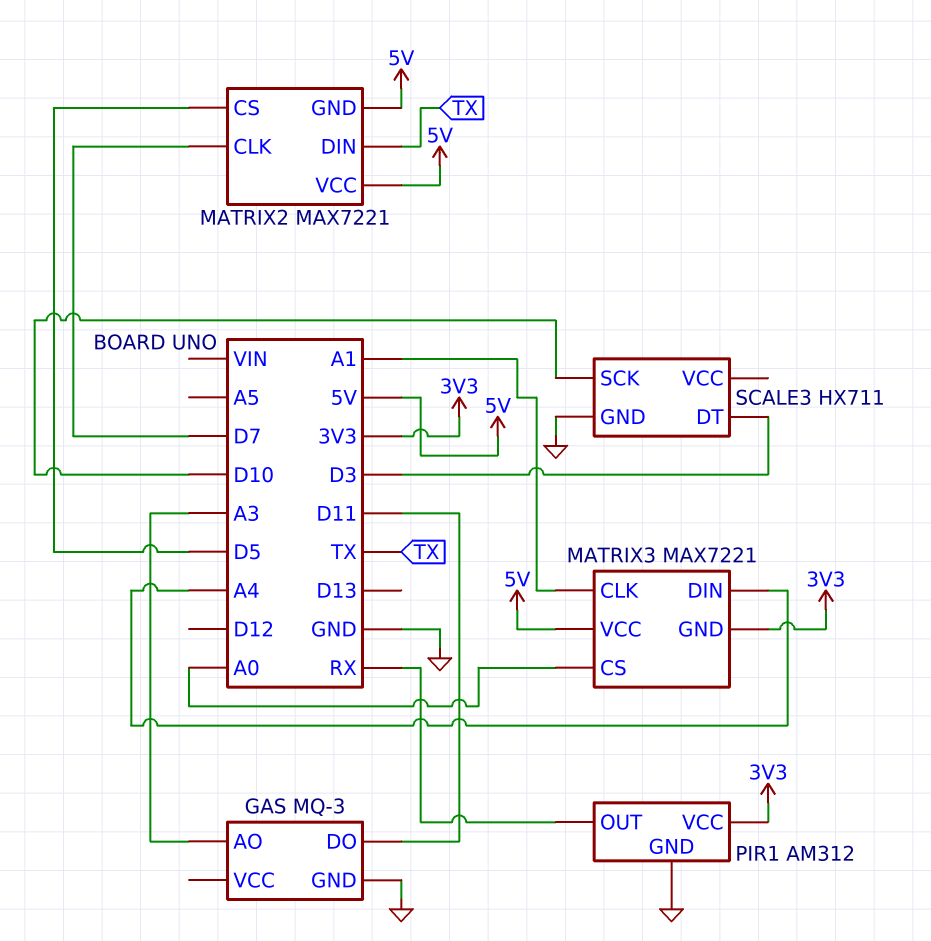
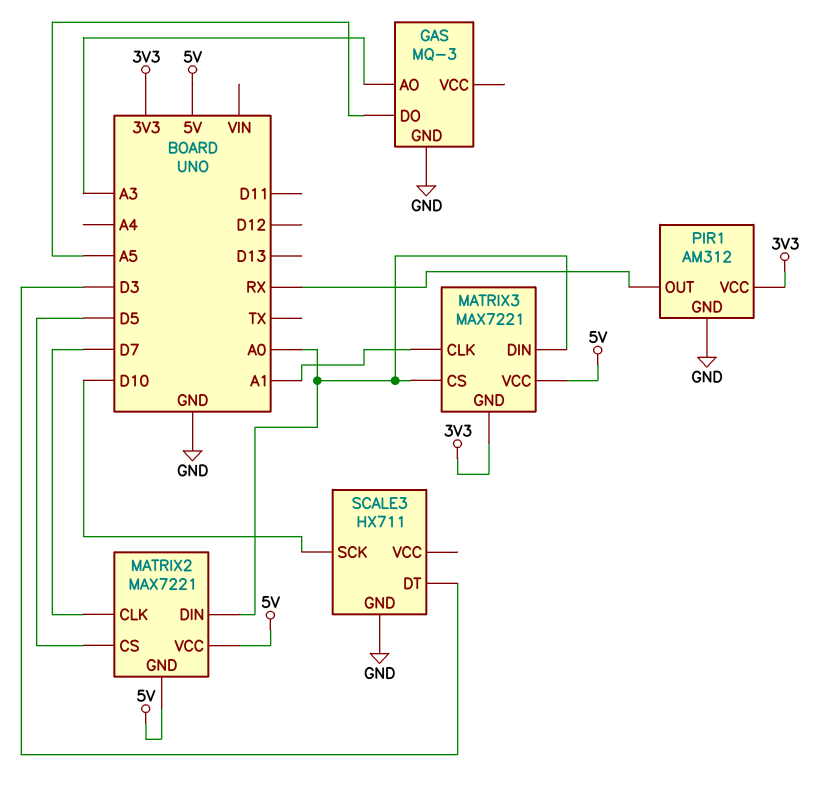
GAS pin DO: D11 -> A5
MATRIX2 pin DIN: TX -> A0
MATRIX3 pin DIN: A4 -> A0

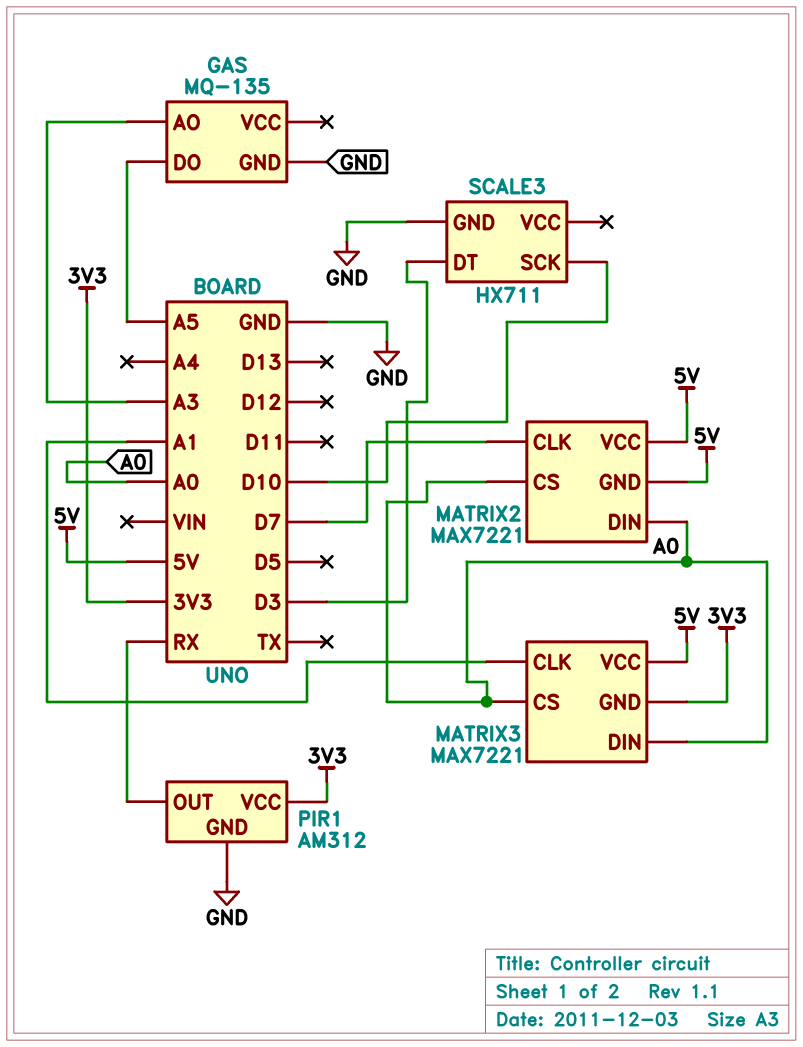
GAS: MQ-3 -> MQ-135
MATRIX2 pin CS: D5 -> A0

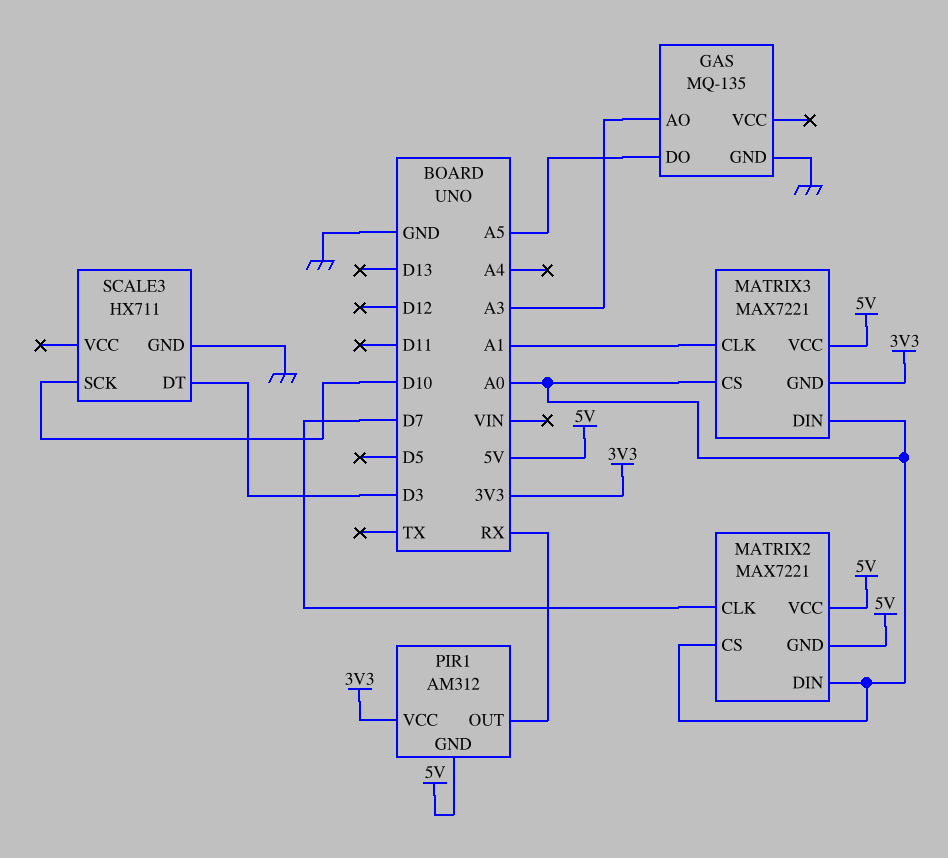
PIR1 pin GND: GND -> 5V

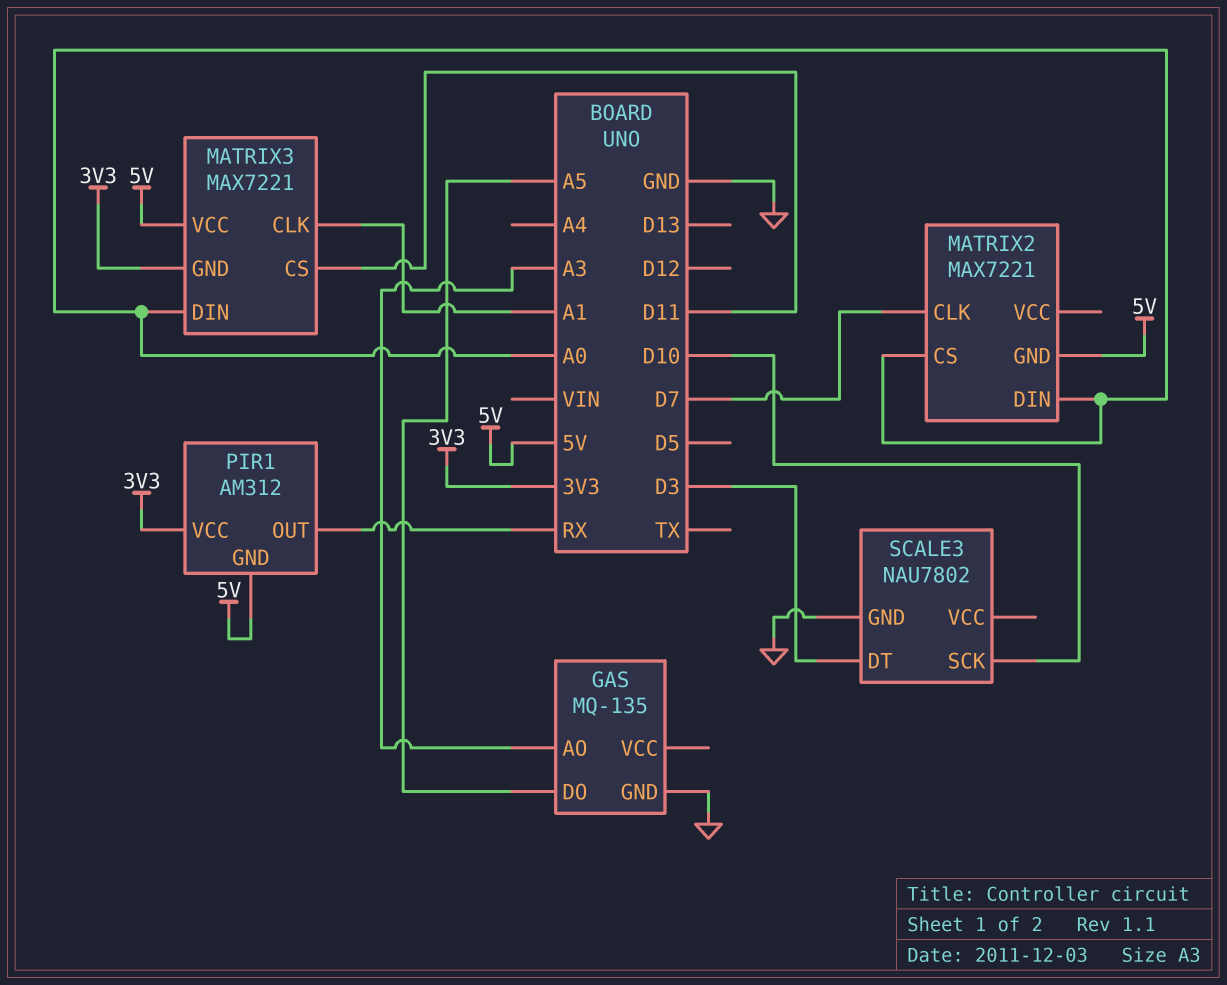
MATRIX2 pin VCC: 5V -> none
MATRIX3 pin CS: A0 -> D11
SCALE3: HX711 -> NAU7802

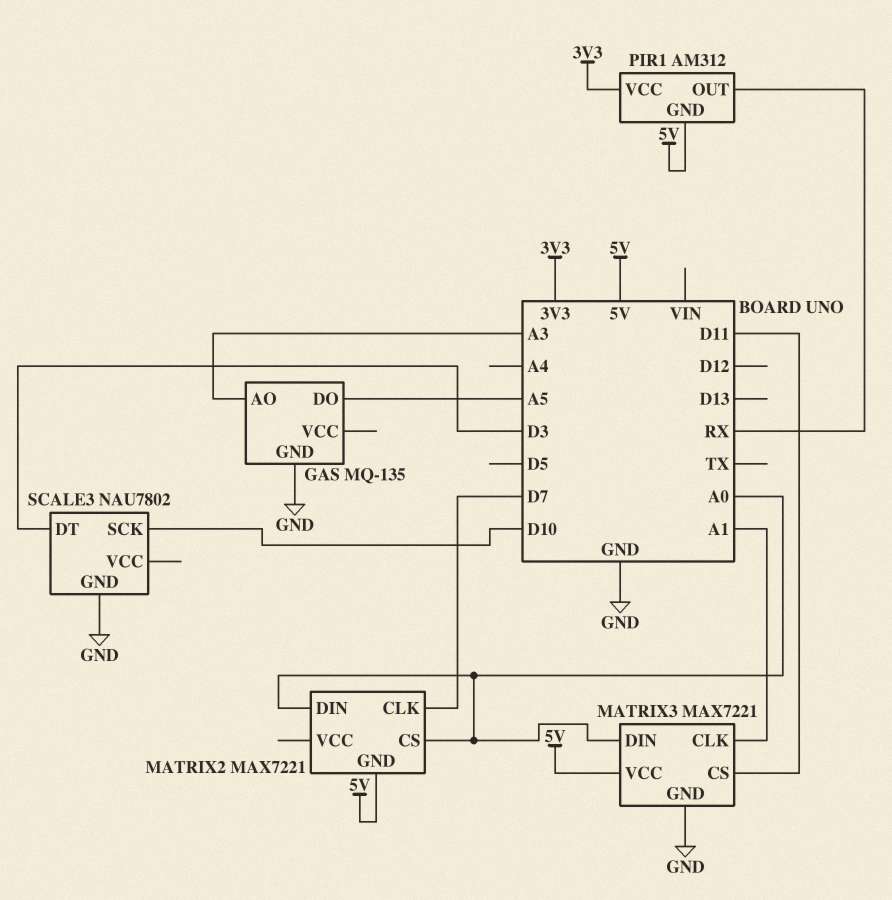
MATRIX3 pin GND: 3V3 -> GND

